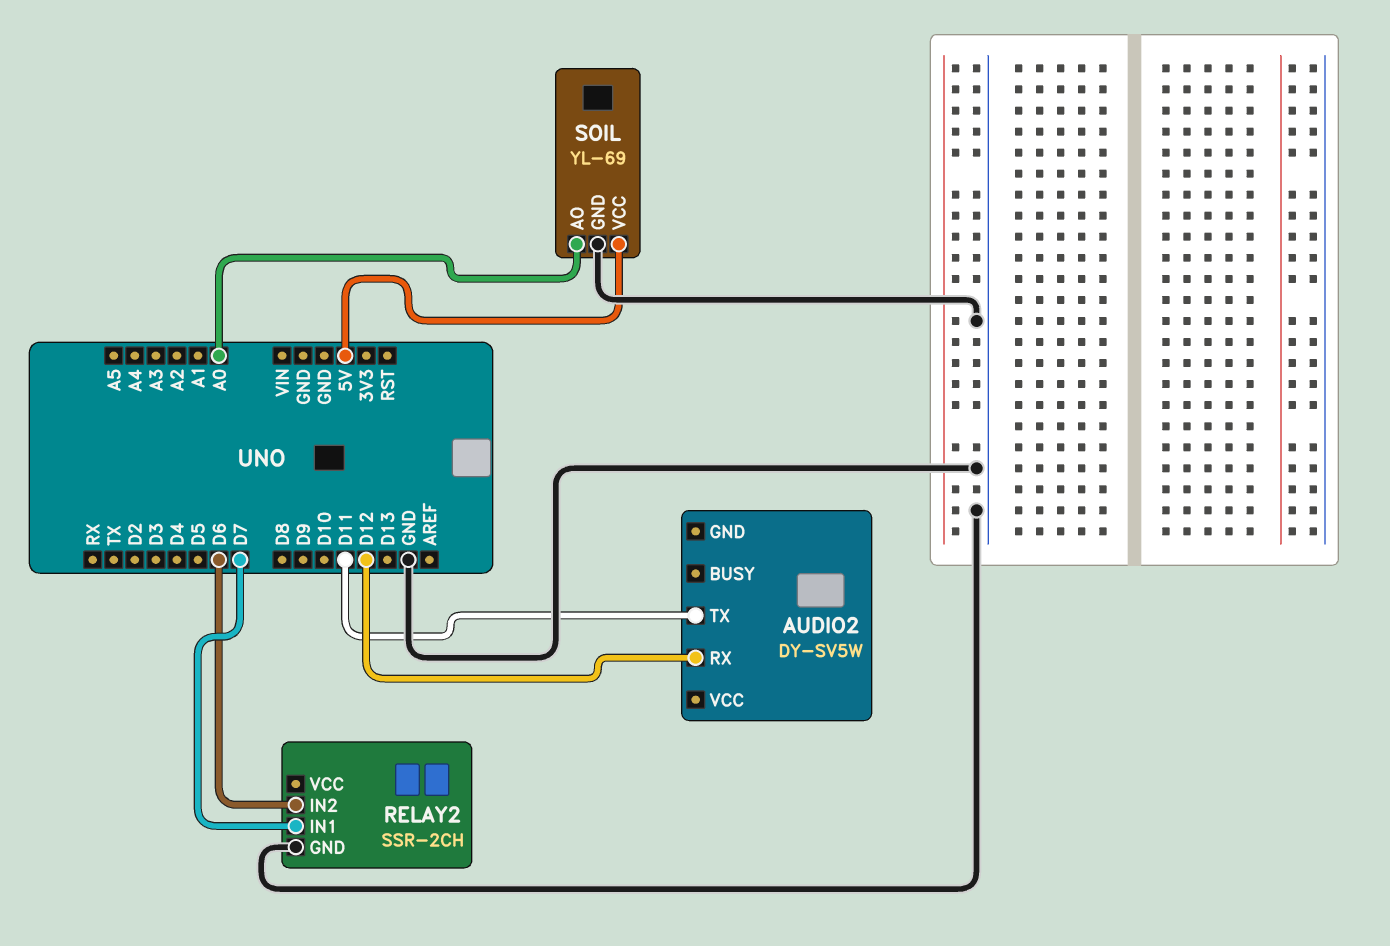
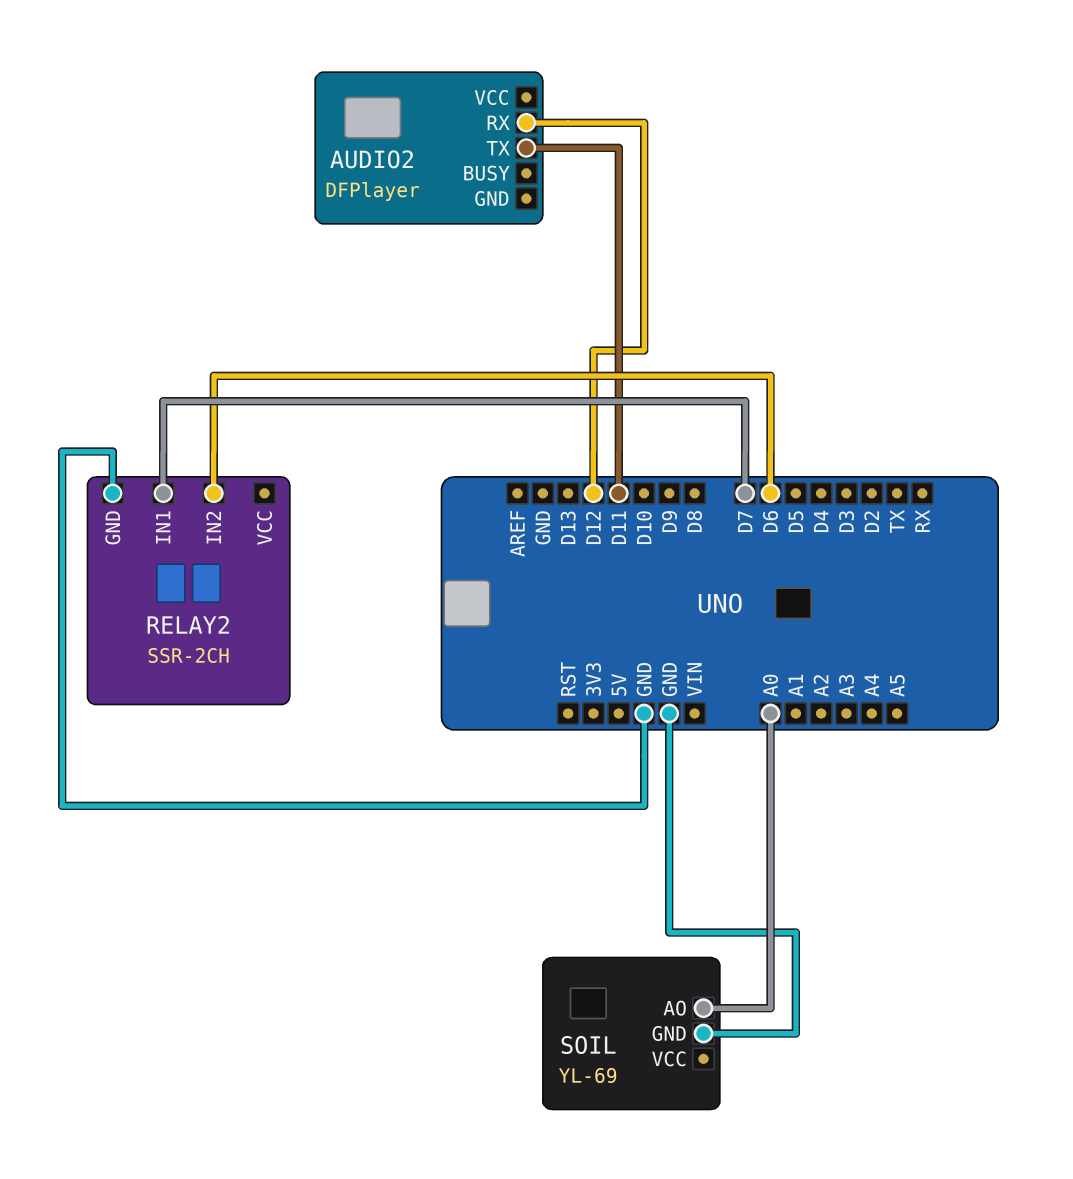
AUDIO2: DY-SV5W -> DFPlayer
SOIL pin VCC: 5V -> none

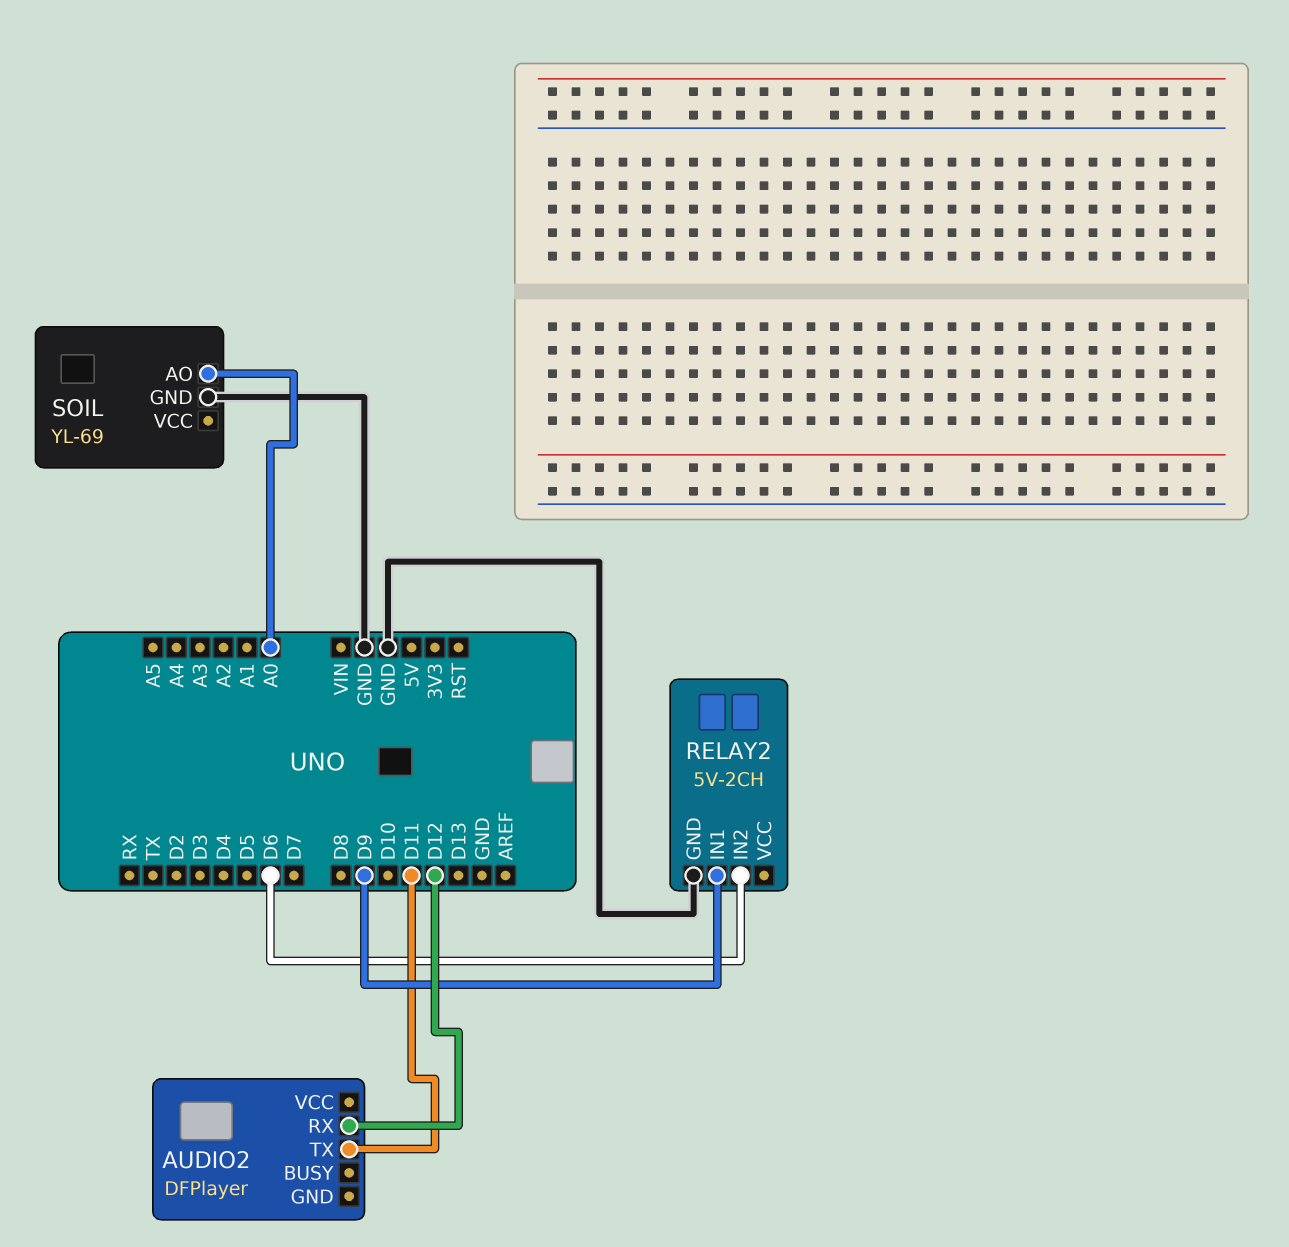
RELAY2: SSR-2CH -> 5V-2CH
RELAY2 pin IN1: D7 -> D9

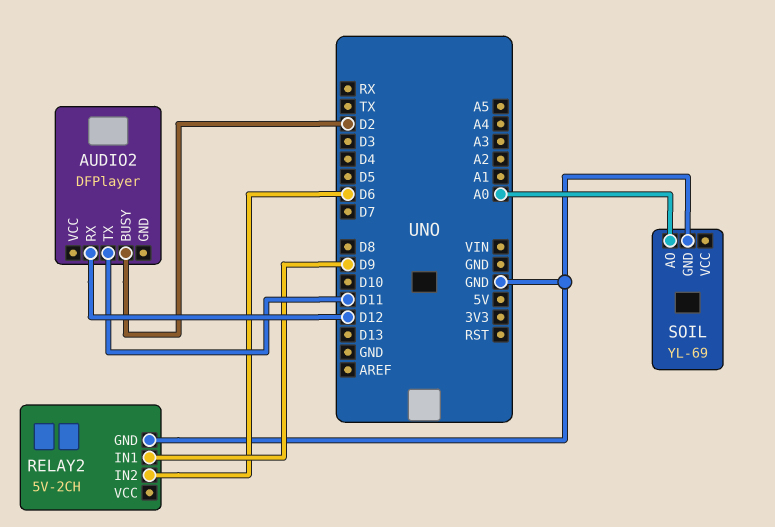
AUDIO2 pin BUSY: none -> D2

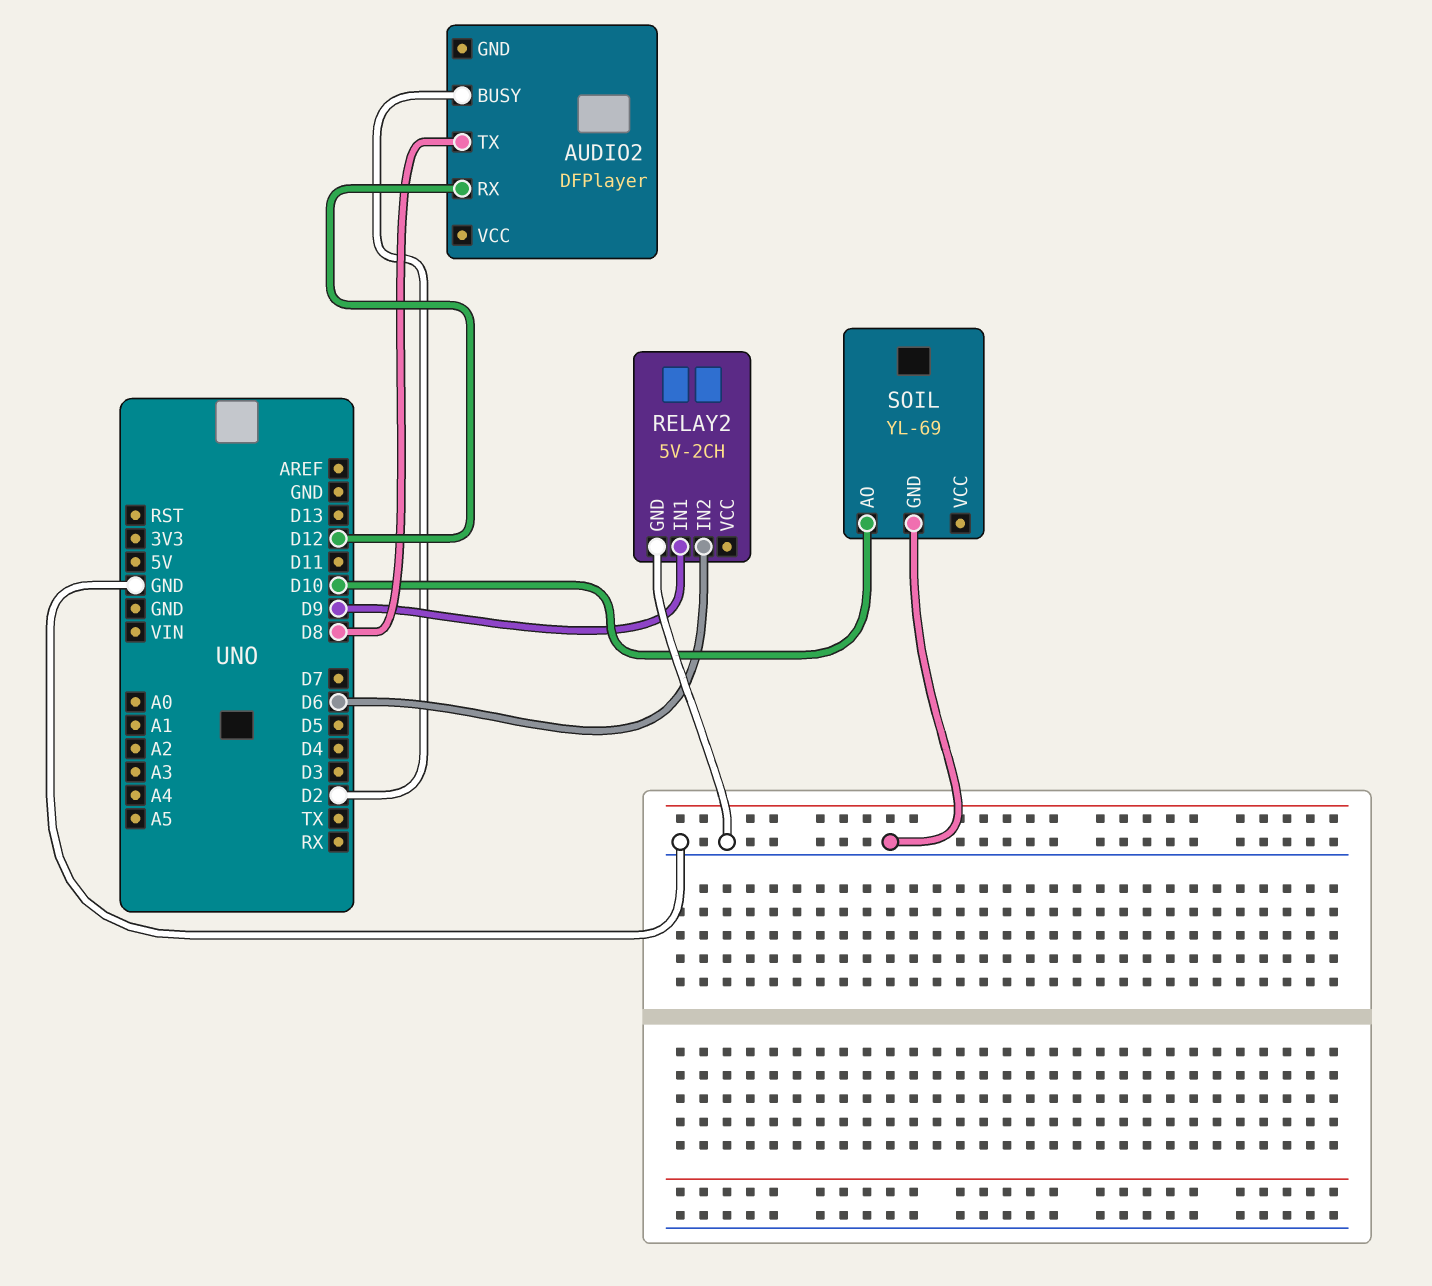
AUDIO2 pin TX: D11 -> D8
SOIL pin AO: A0 -> D10

